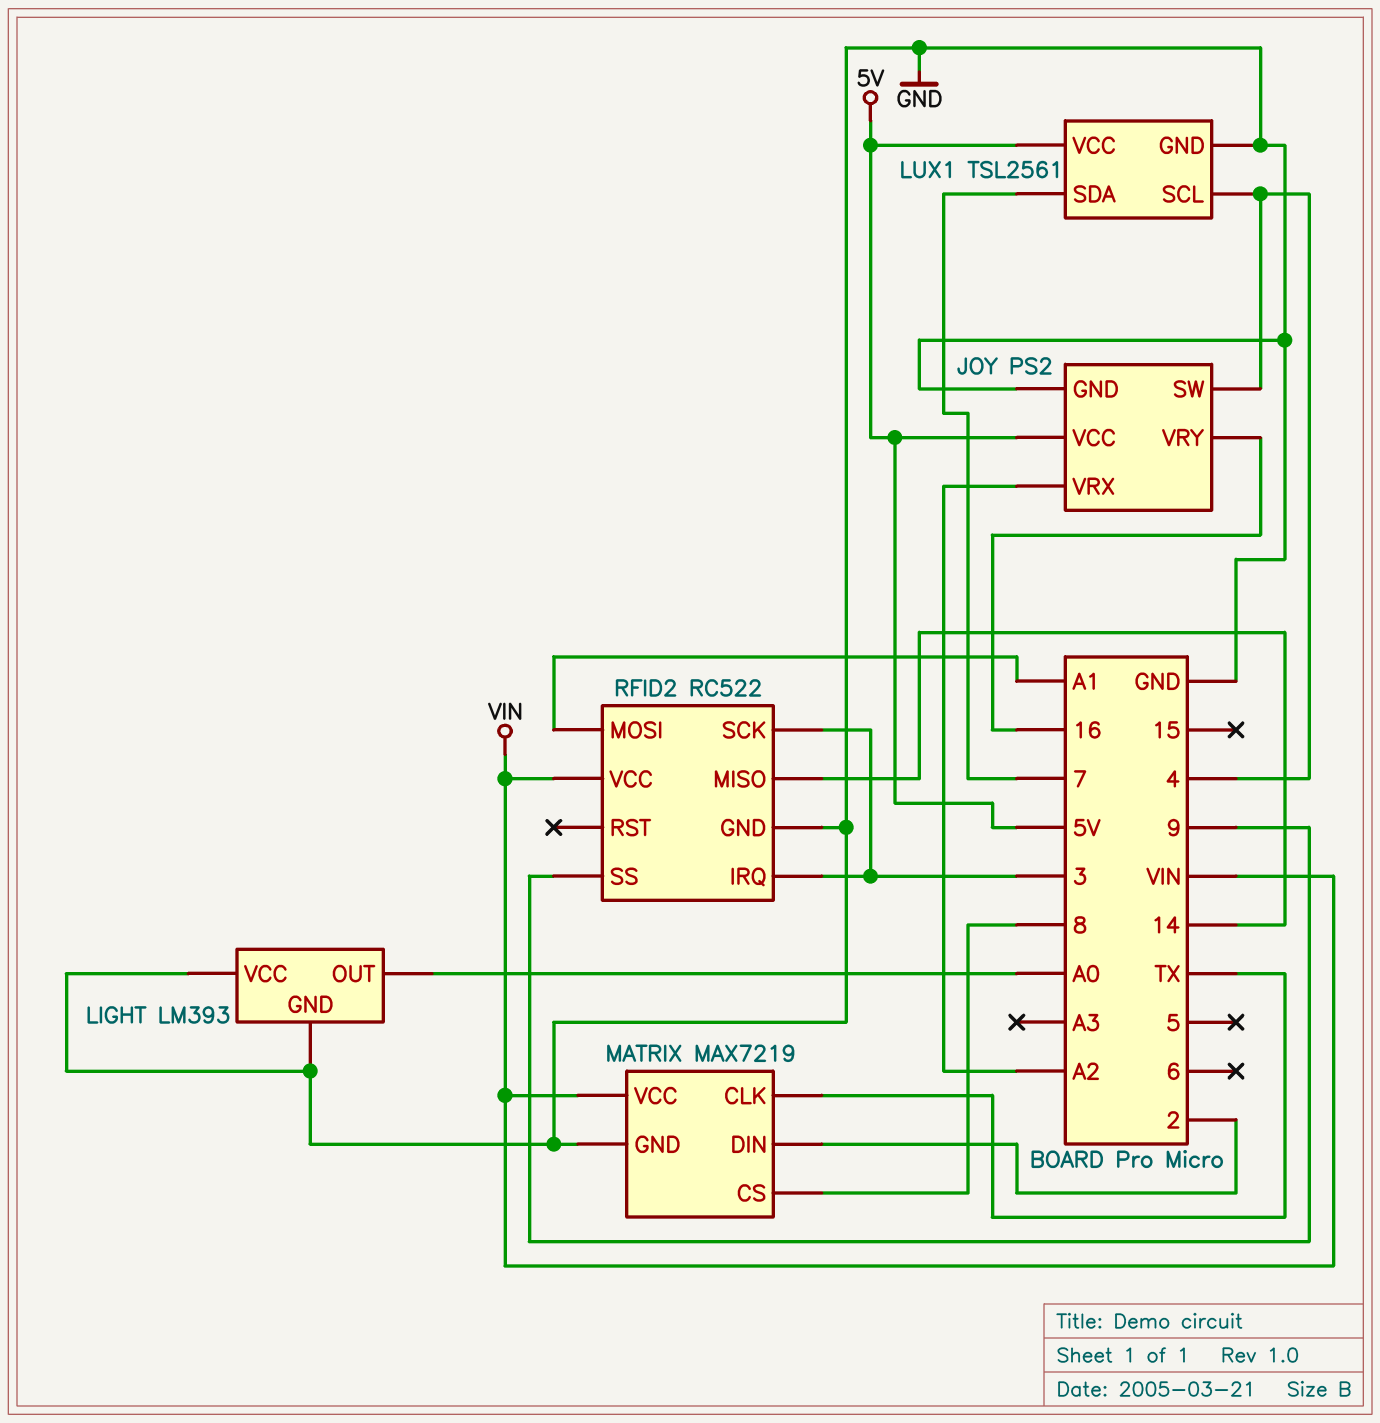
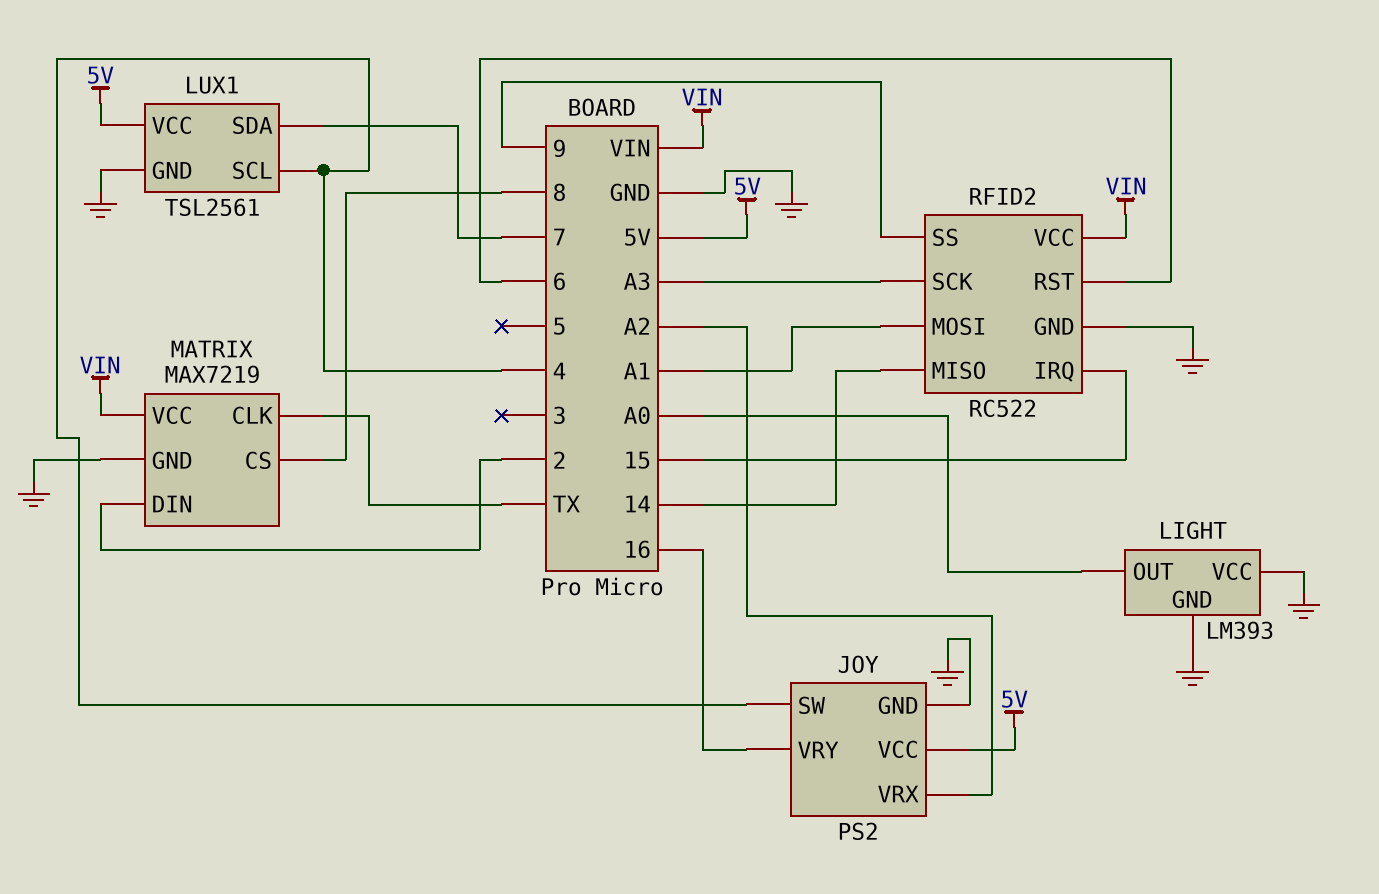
RFID2 pin IRQ: 3 -> 15
RFID2 pin RST: none -> 6
RFID2 pin SCK: 3 -> A3

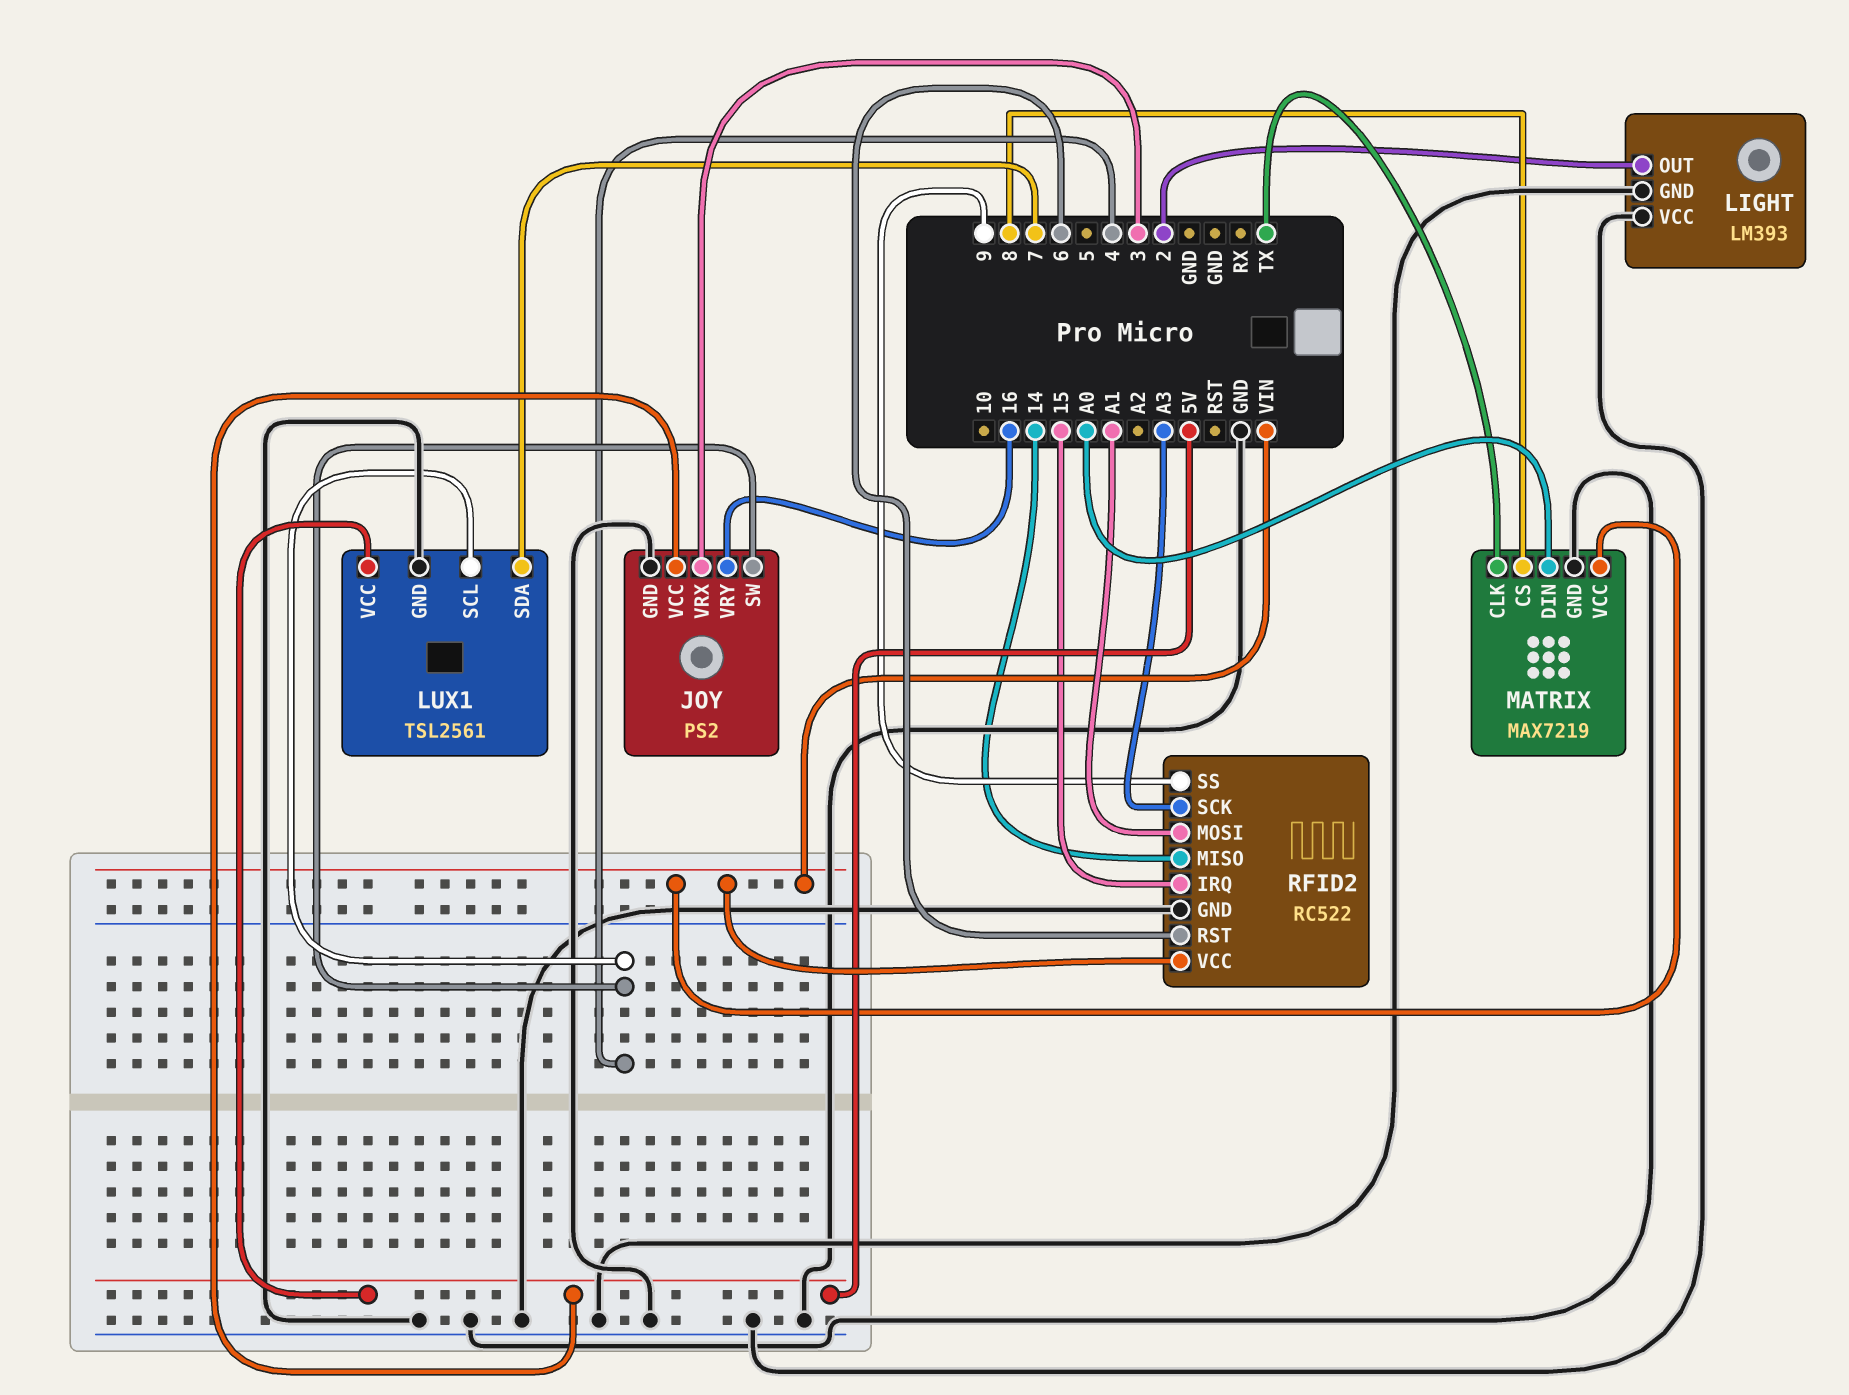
JOY pin VRX: A2 -> 3
LIGHT pin OUT: A0 -> 2
MATRIX pin DIN: 2 -> A0

